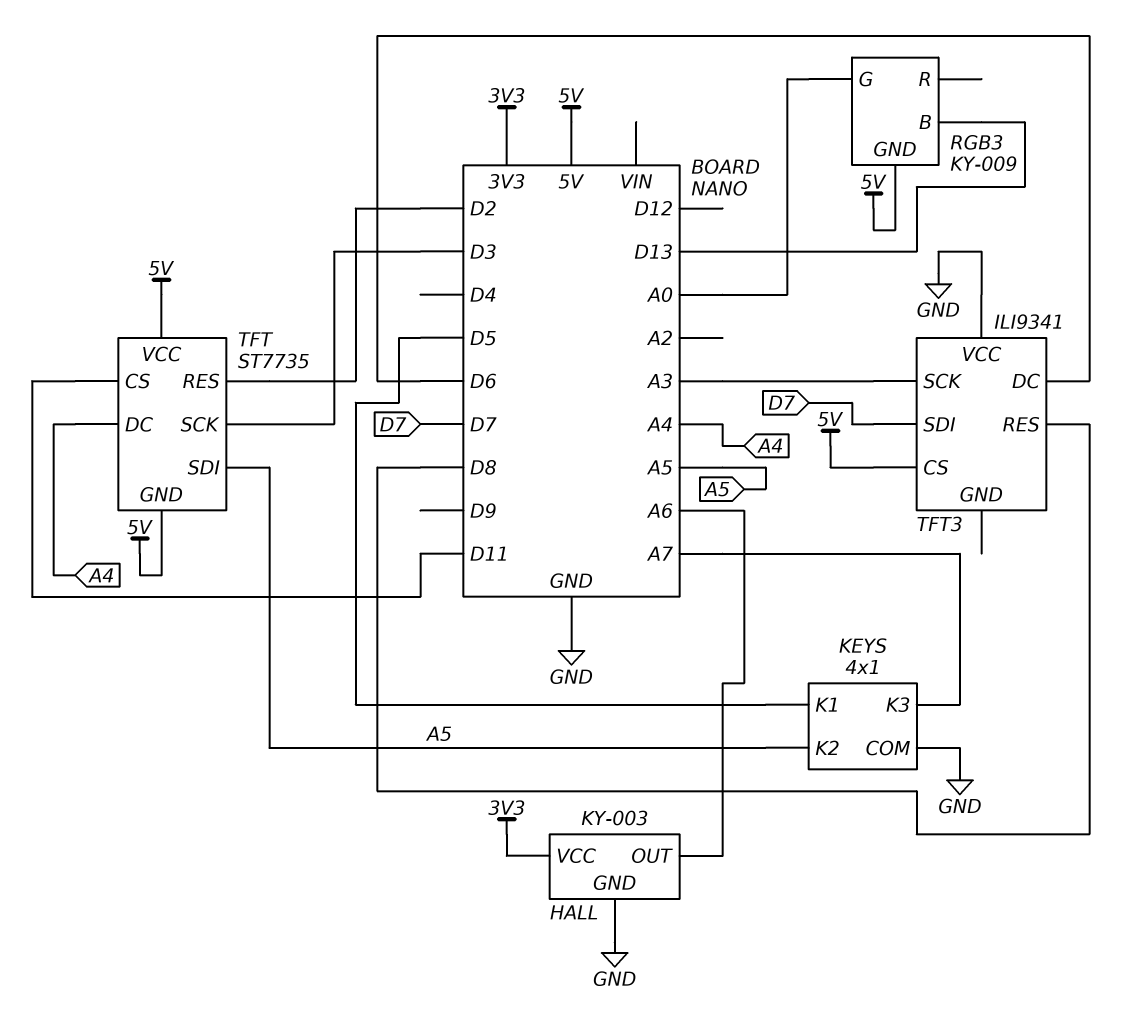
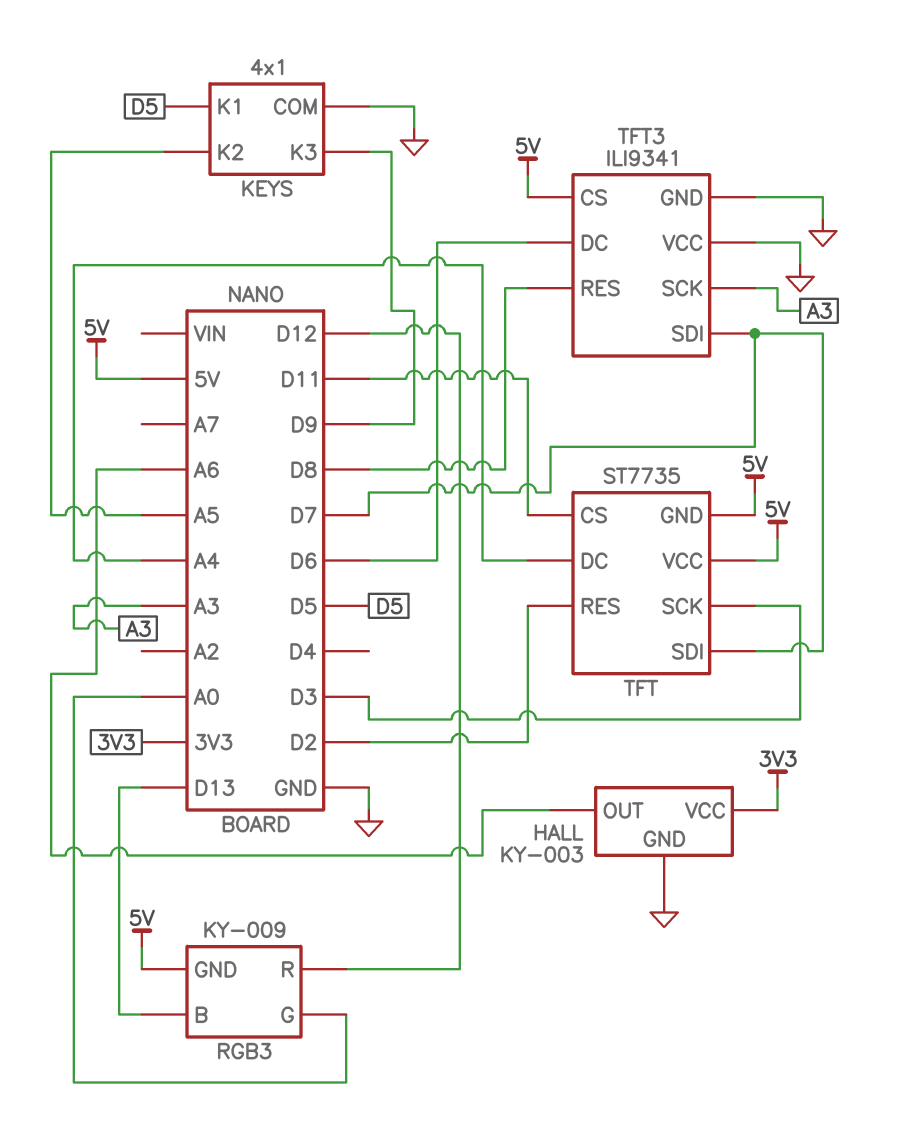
KEYS pin K3: A7 -> D9
RGB3 pin R: none -> D12
TFT pin SDI: A5 -> D7
TFT3 pin GND: none -> GND

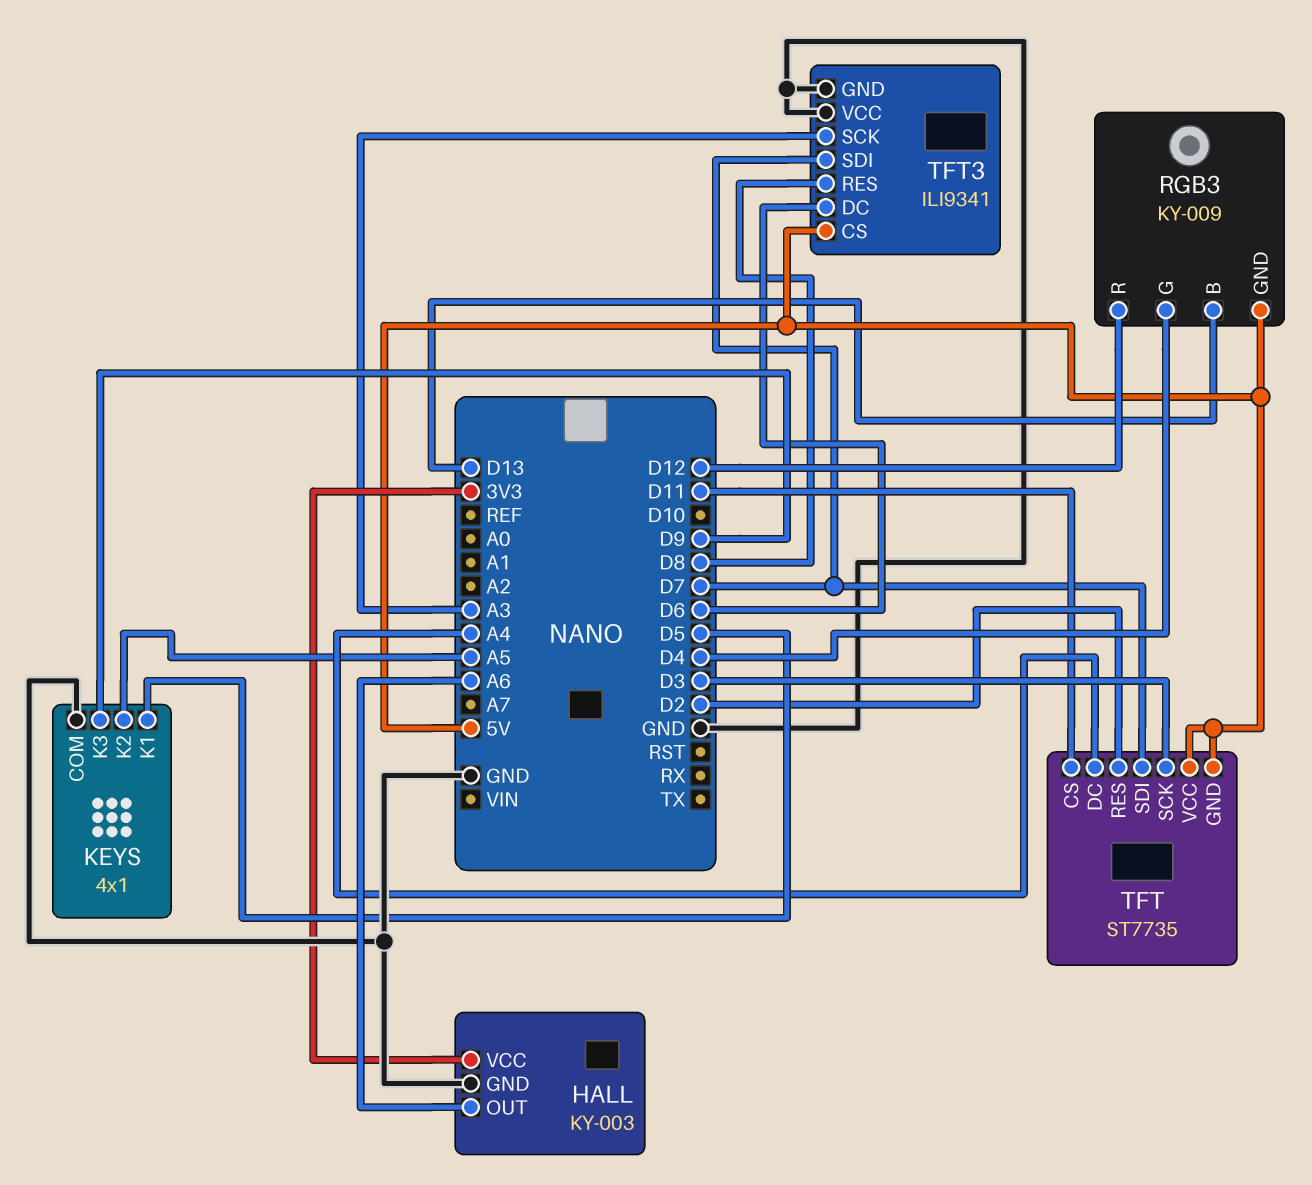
RGB3 pin G: A0 -> D4

